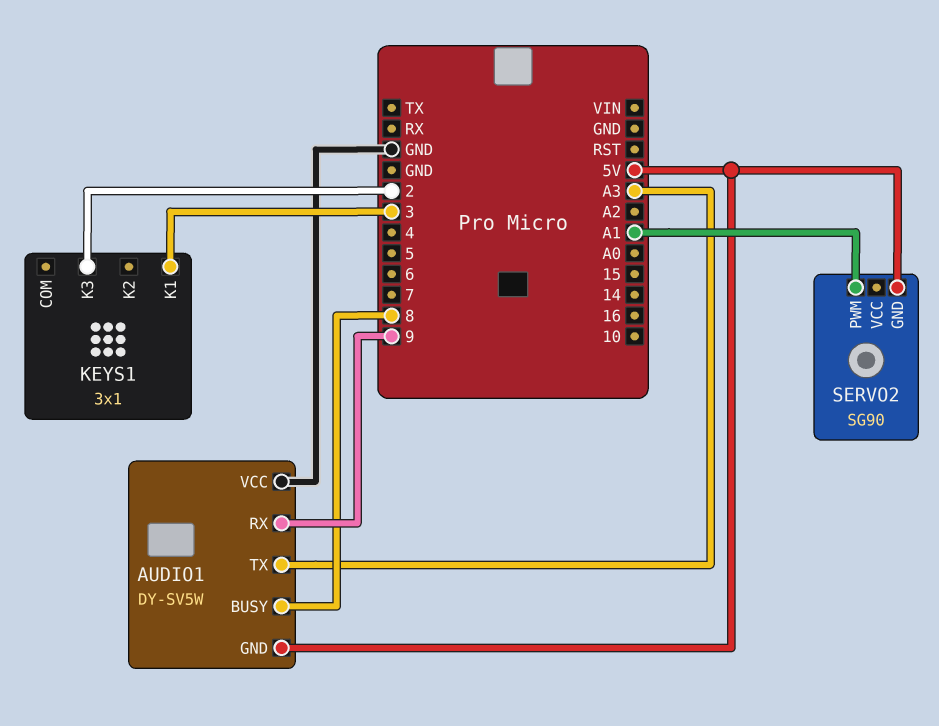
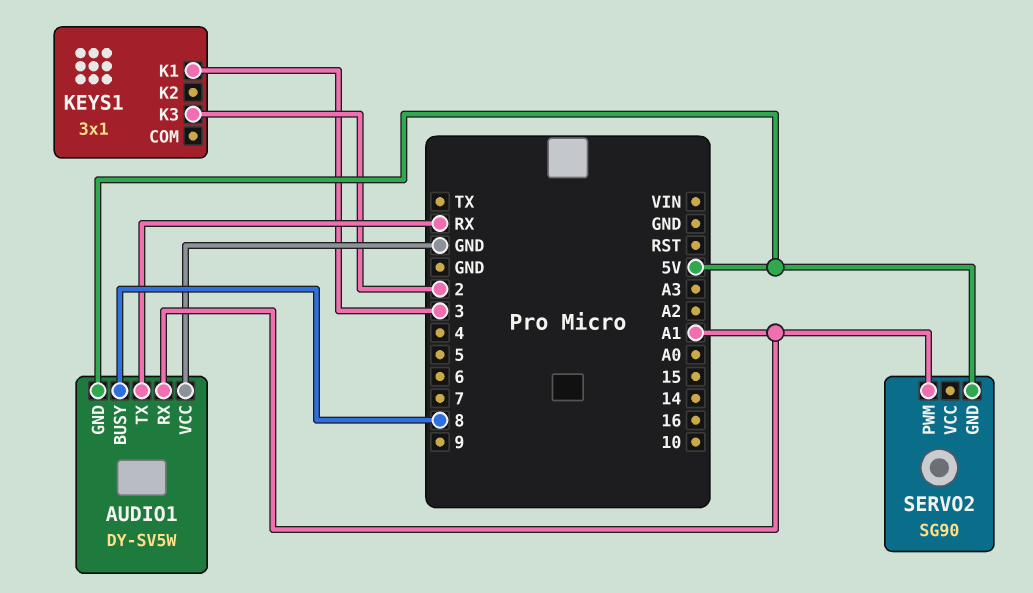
AUDIO1 pin RX: 9 -> A1
AUDIO1 pin TX: A3 -> RX

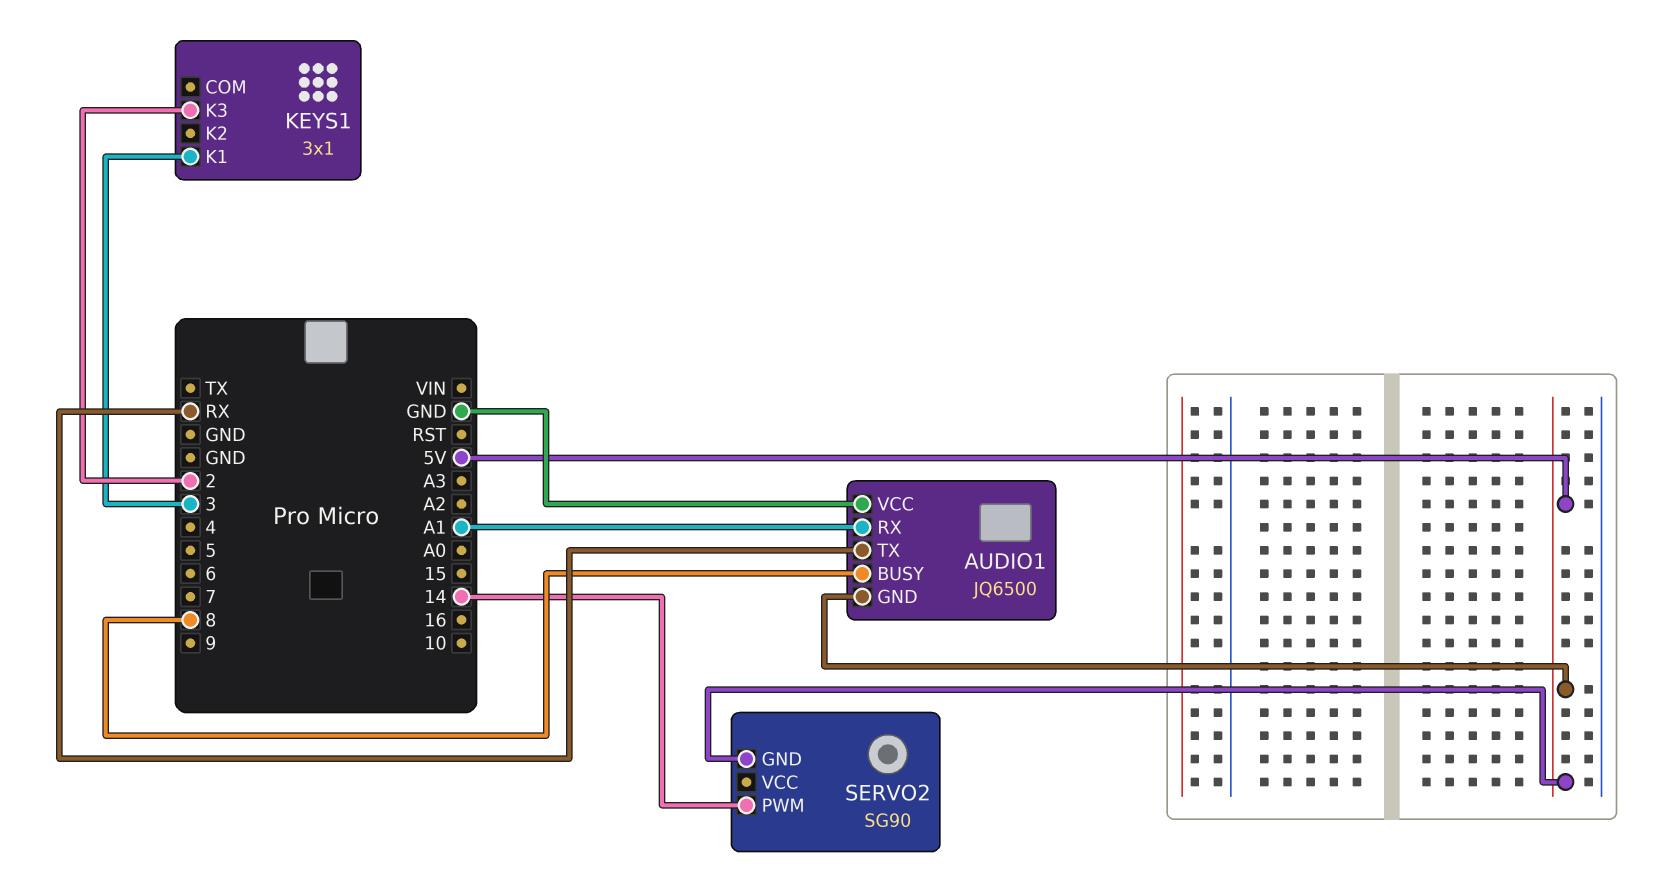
AUDIO1: DY-SV5W -> JQ6500
SERVO2 pin PWM: A1 -> 14

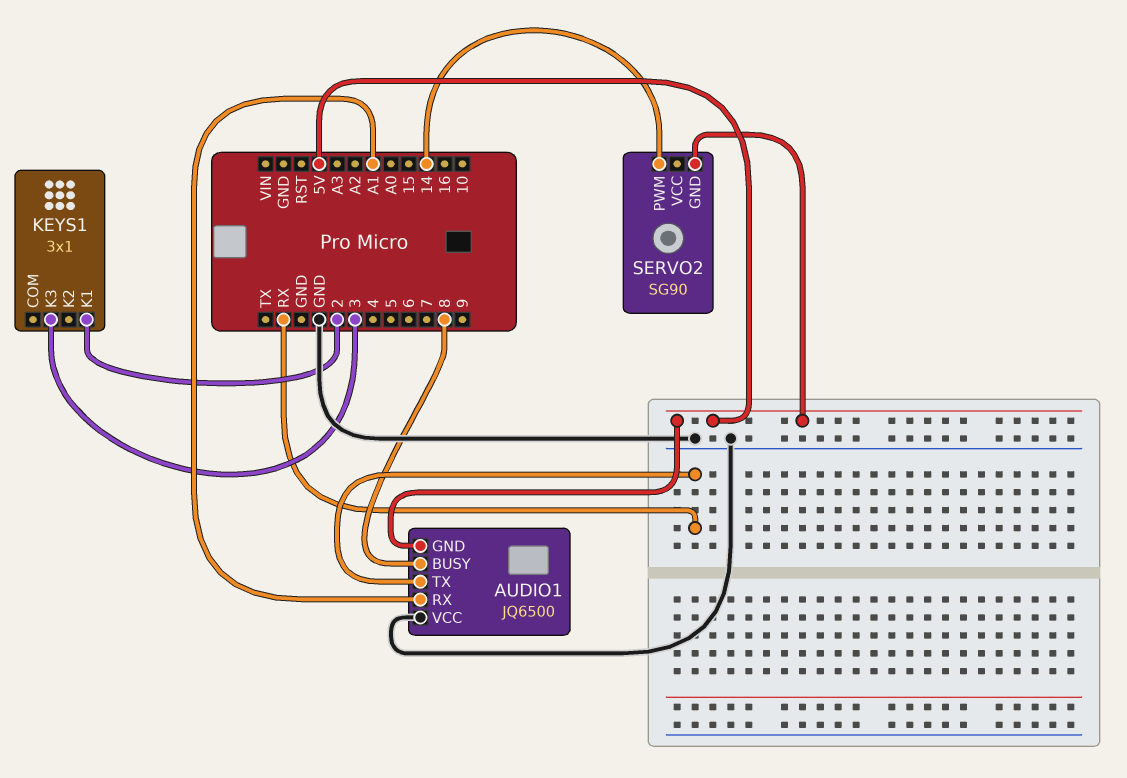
KEYS1 pin K1: 3 -> 2
KEYS1 pin K3: 2 -> 3

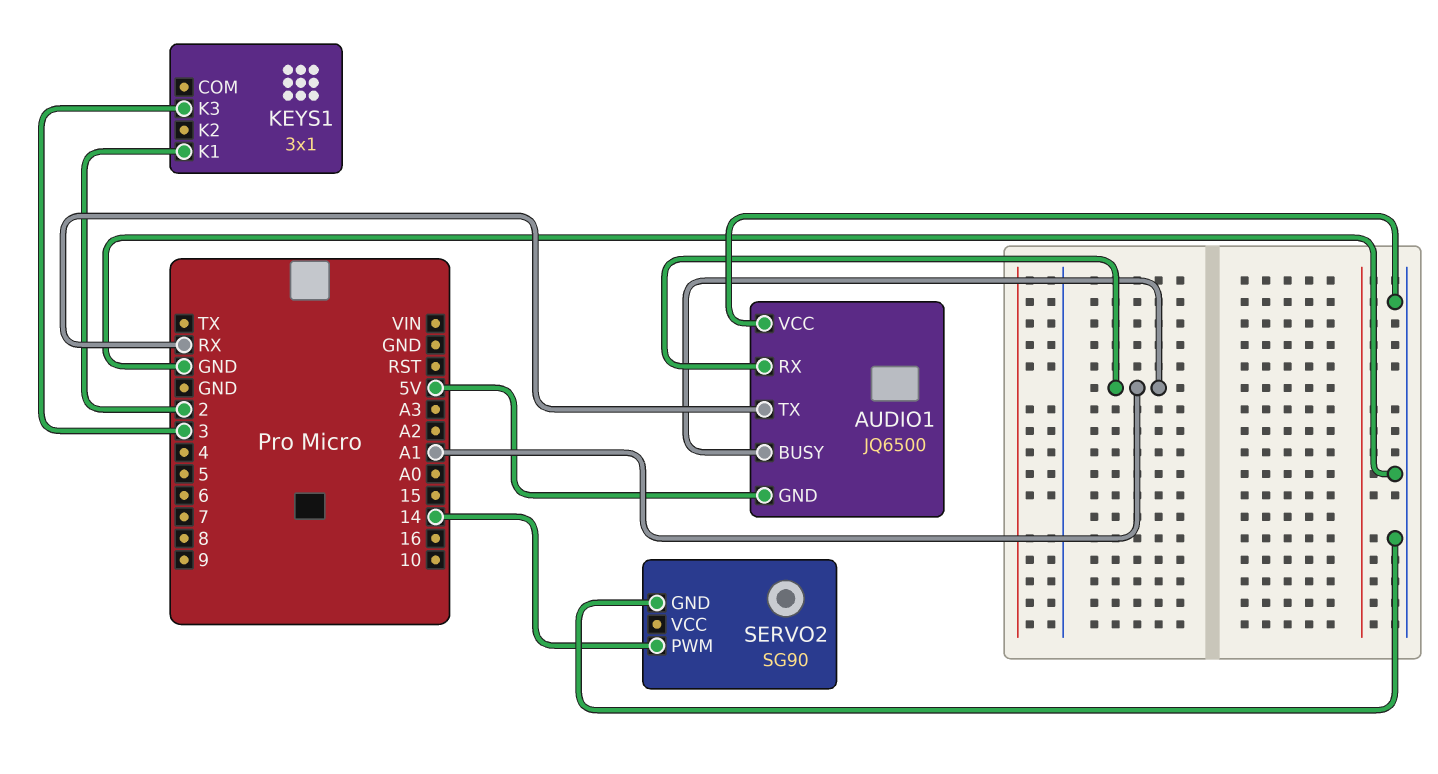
AUDIO1 pin BUSY: 8 -> A1
SERVO2 pin GND: 5V -> GND

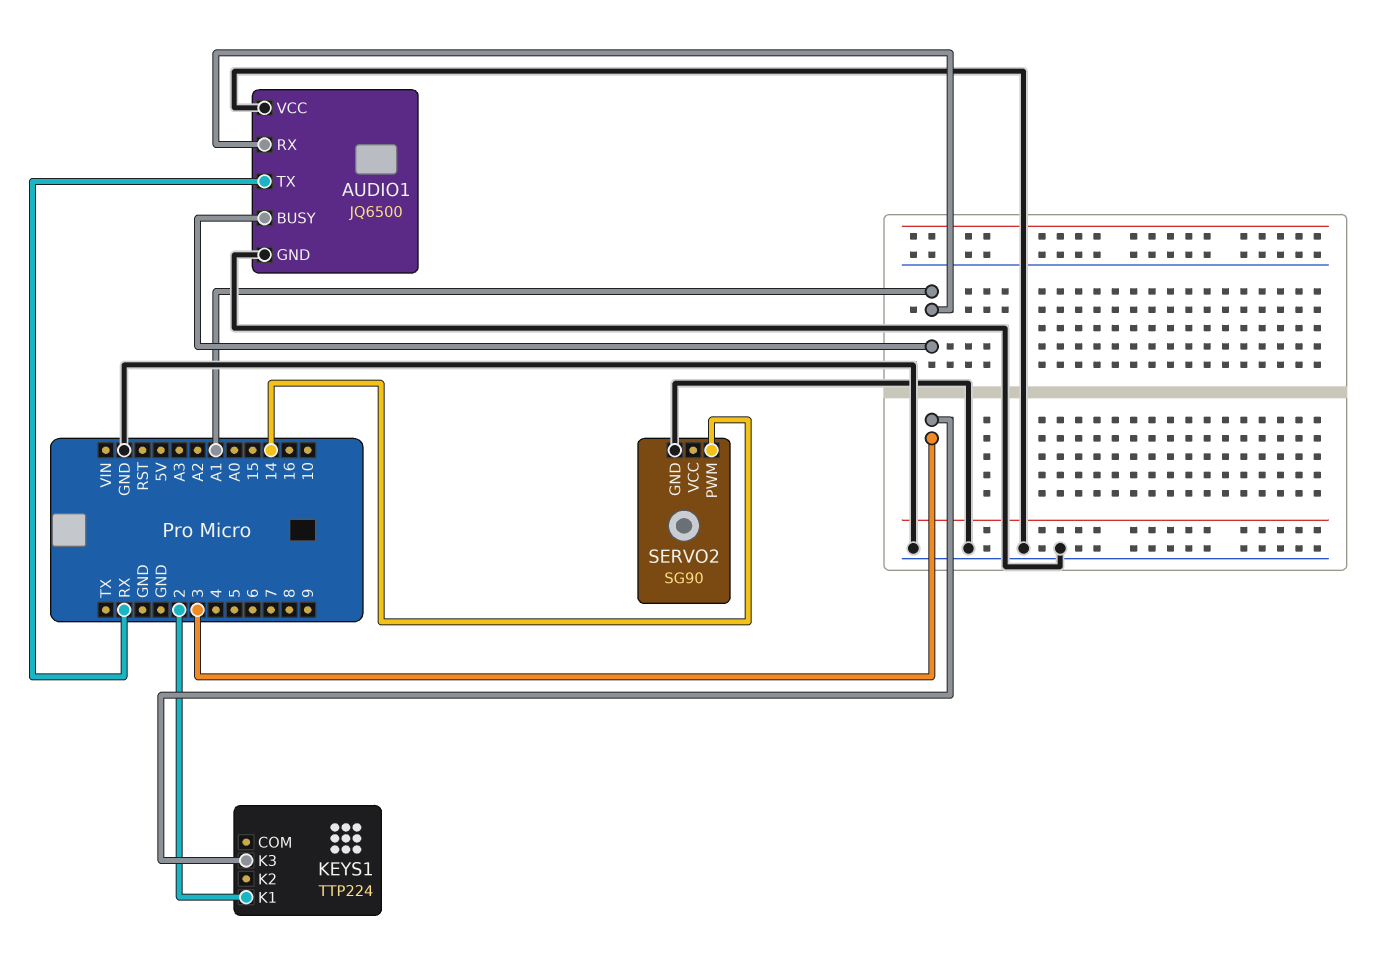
AUDIO1 pin GND: 5V -> GND
KEYS1: 3x1 -> TTP224

